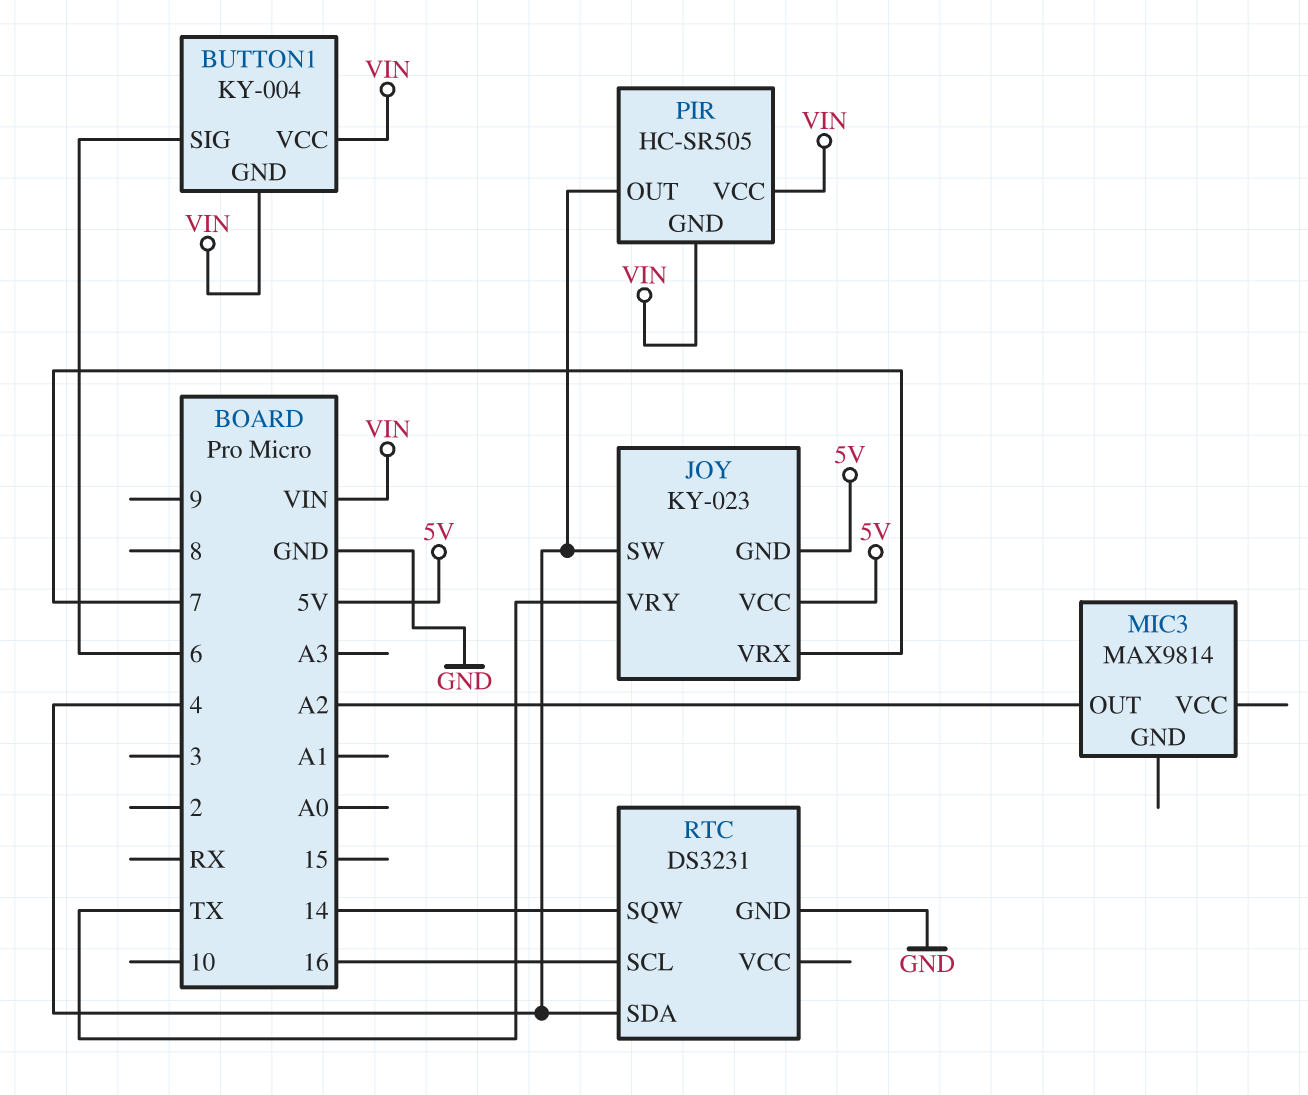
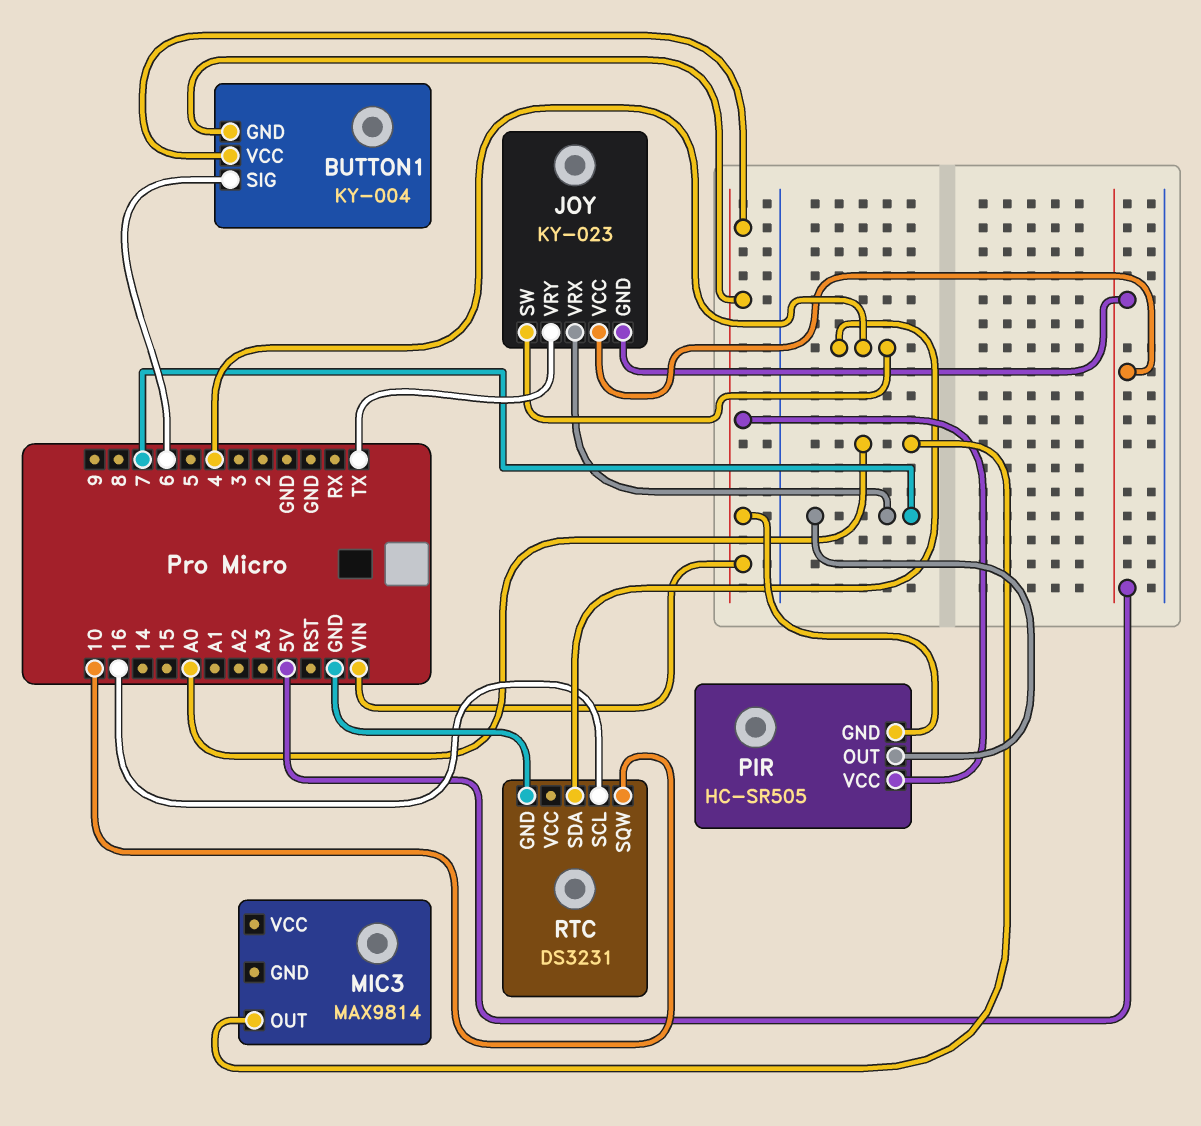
MIC3 pin OUT: A2 -> A0
PIR pin OUT: 4 -> 7
RTC pin SQW: 14 -> 10

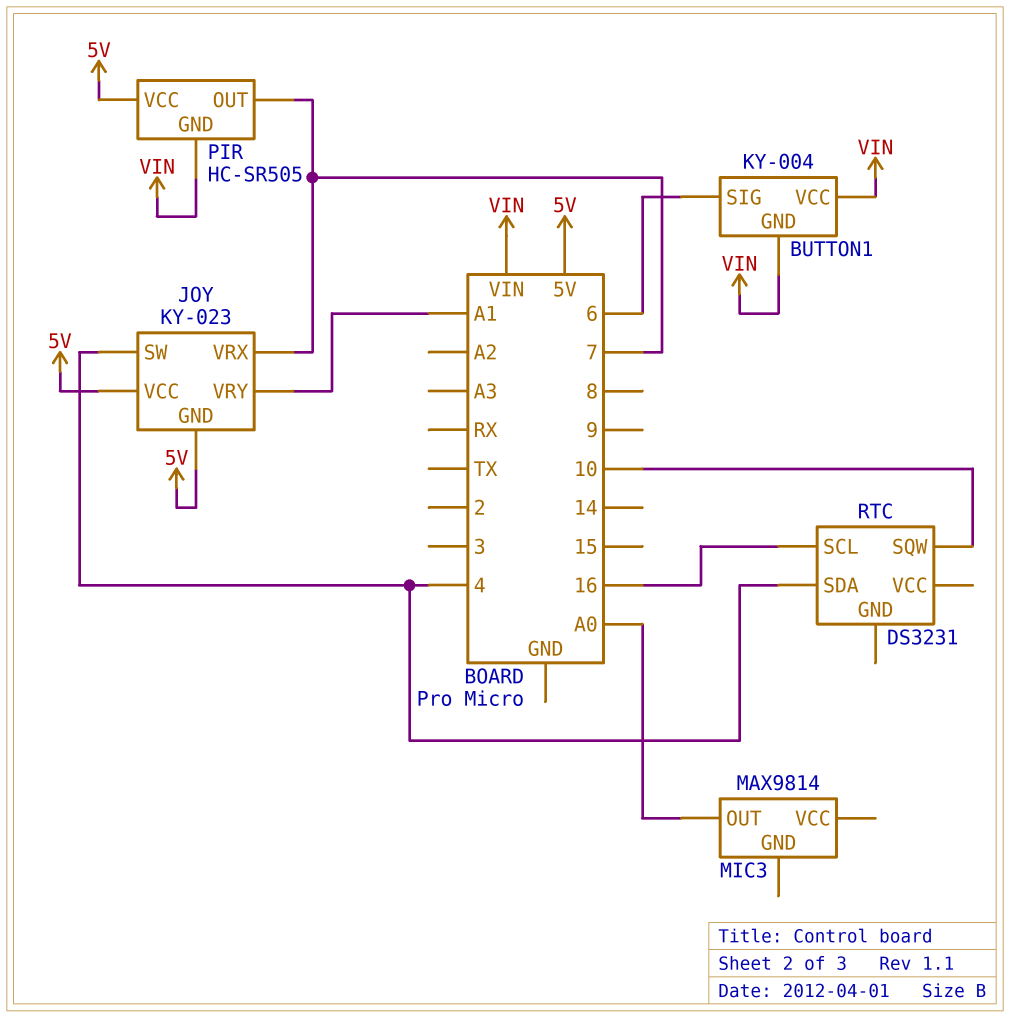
JOY pin VRY: TX -> A1
PIR pin VCC: VIN -> 5V
RTC pin GND: GND -> none

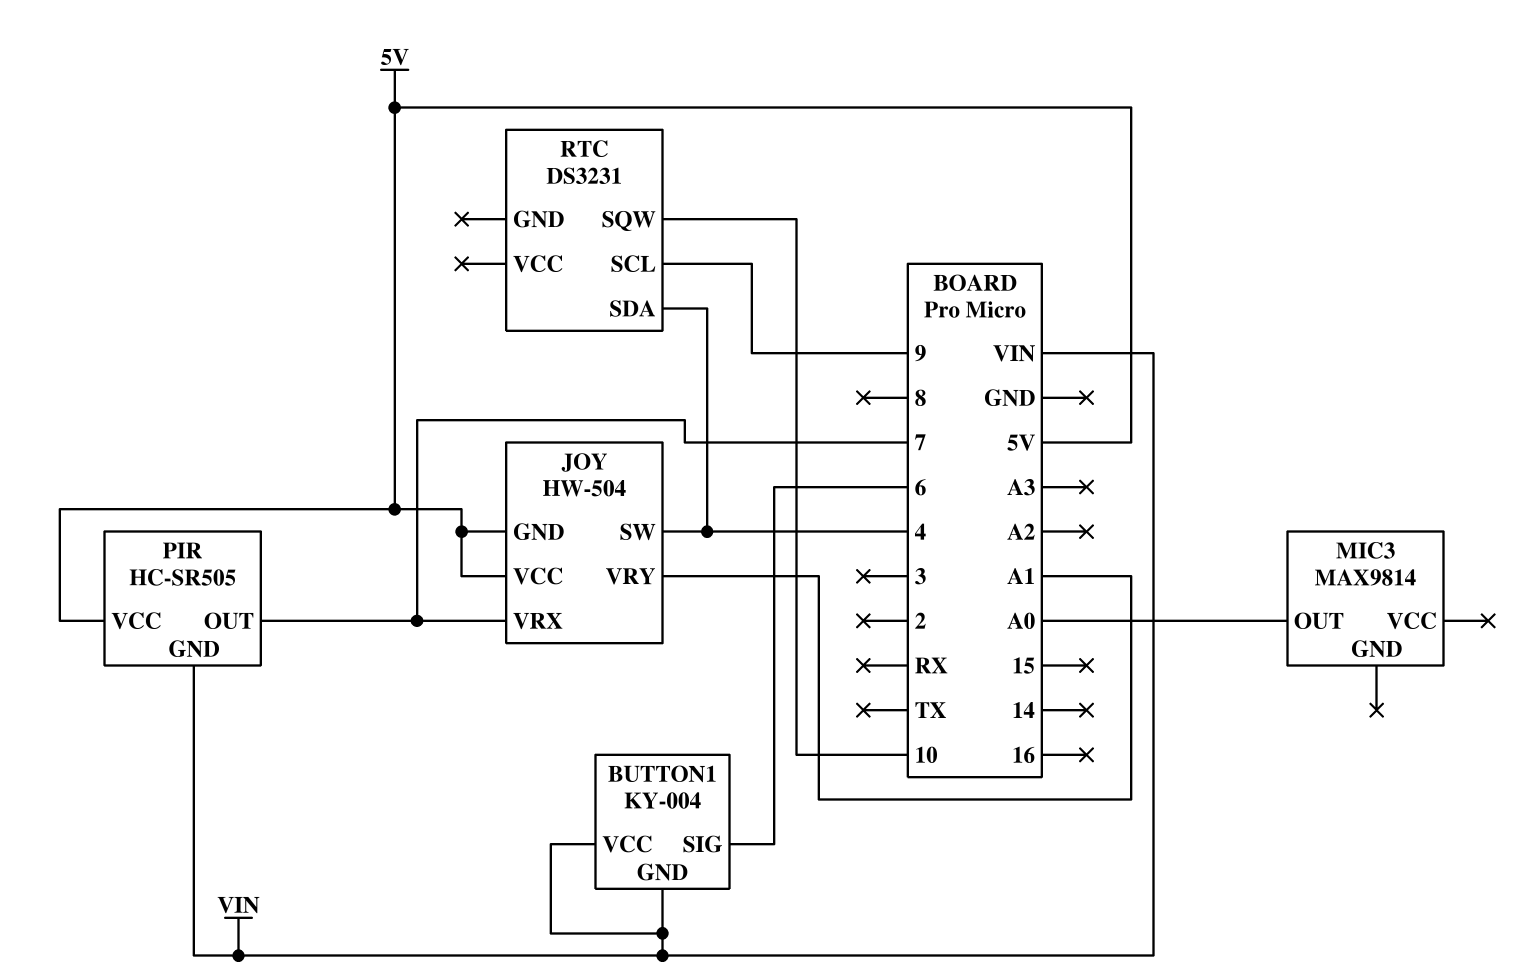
JOY: KY-023 -> HW-504
RTC pin SCL: 16 -> 9

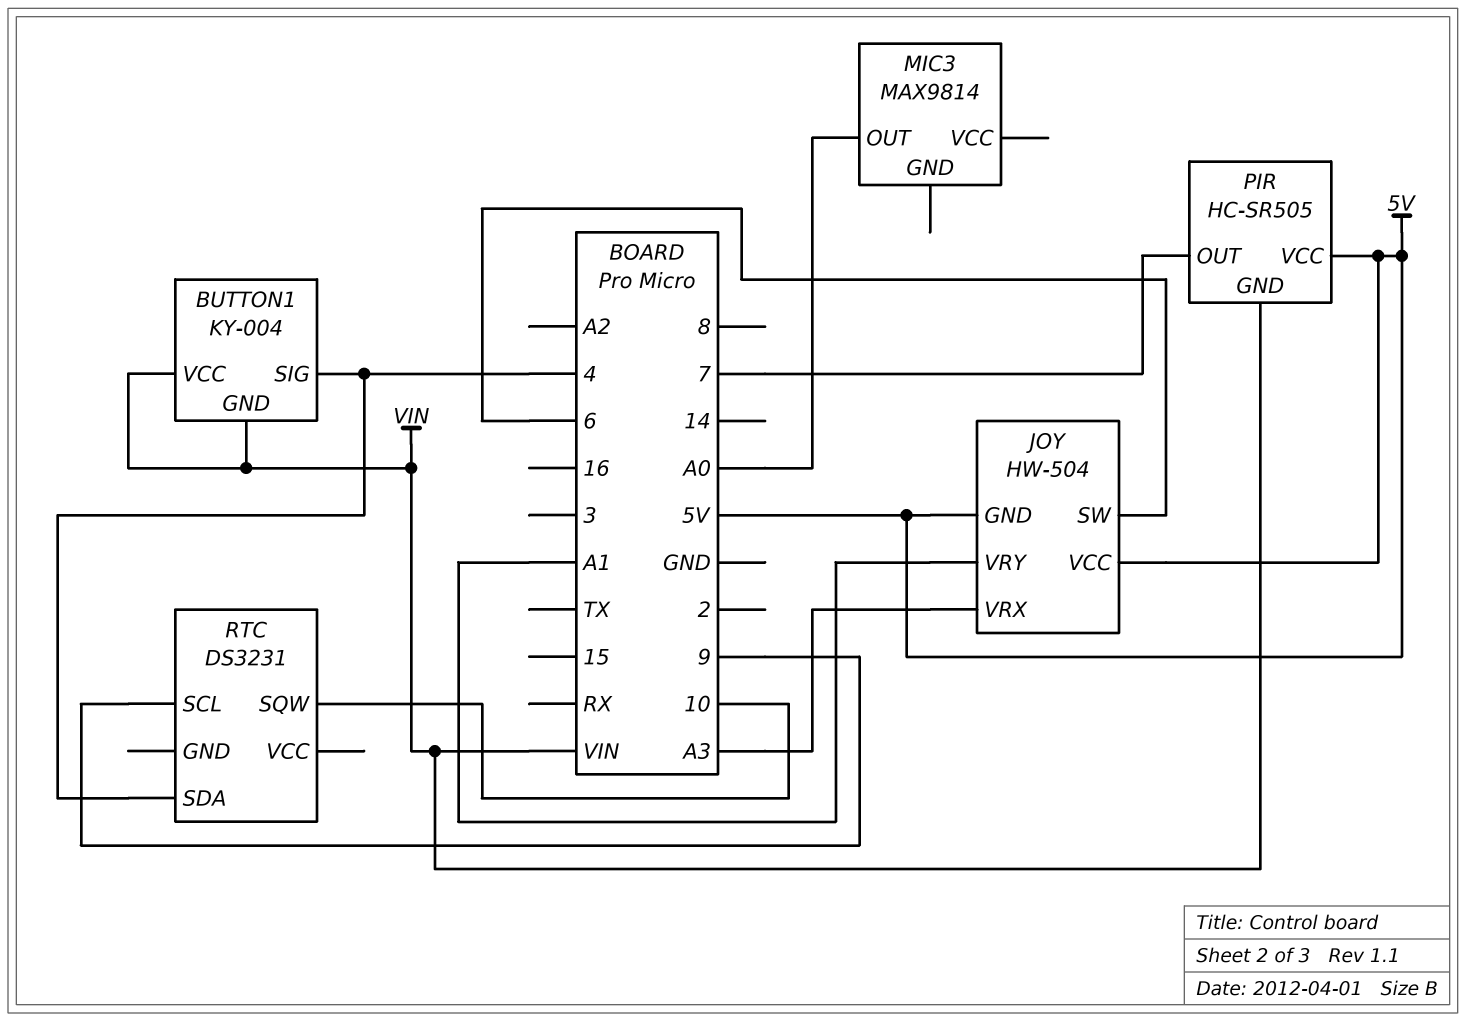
BUTTON1 pin SIG: 6 -> 4
JOY pin SW: 4 -> 6
JOY pin VRX: 7 -> A3

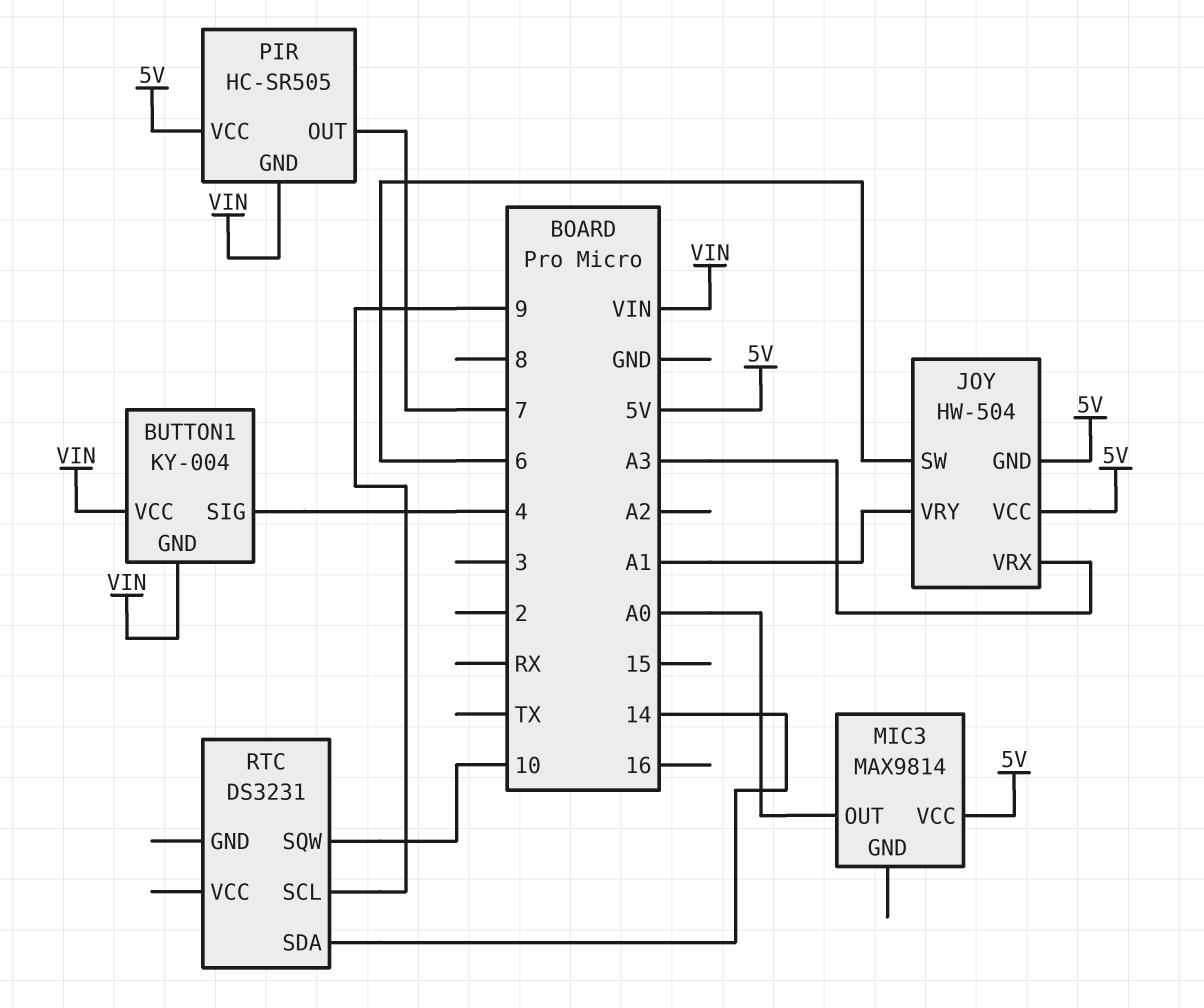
MIC3 pin VCC: none -> 5V
RTC pin SDA: 4 -> 14

